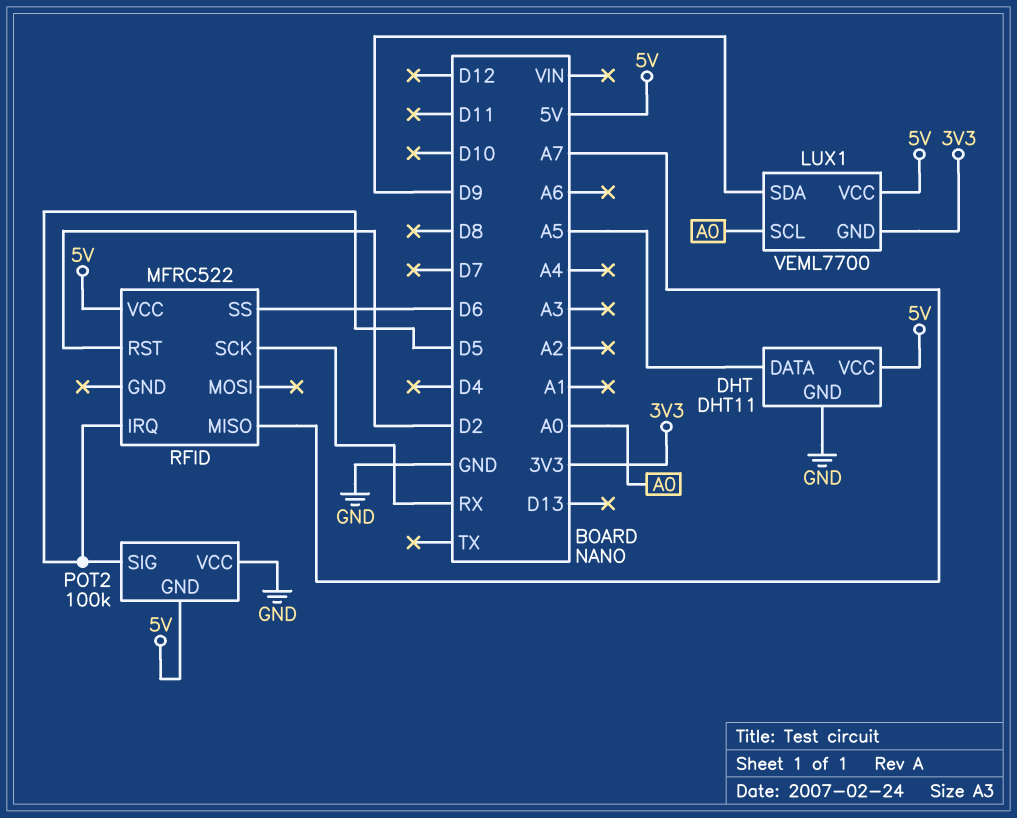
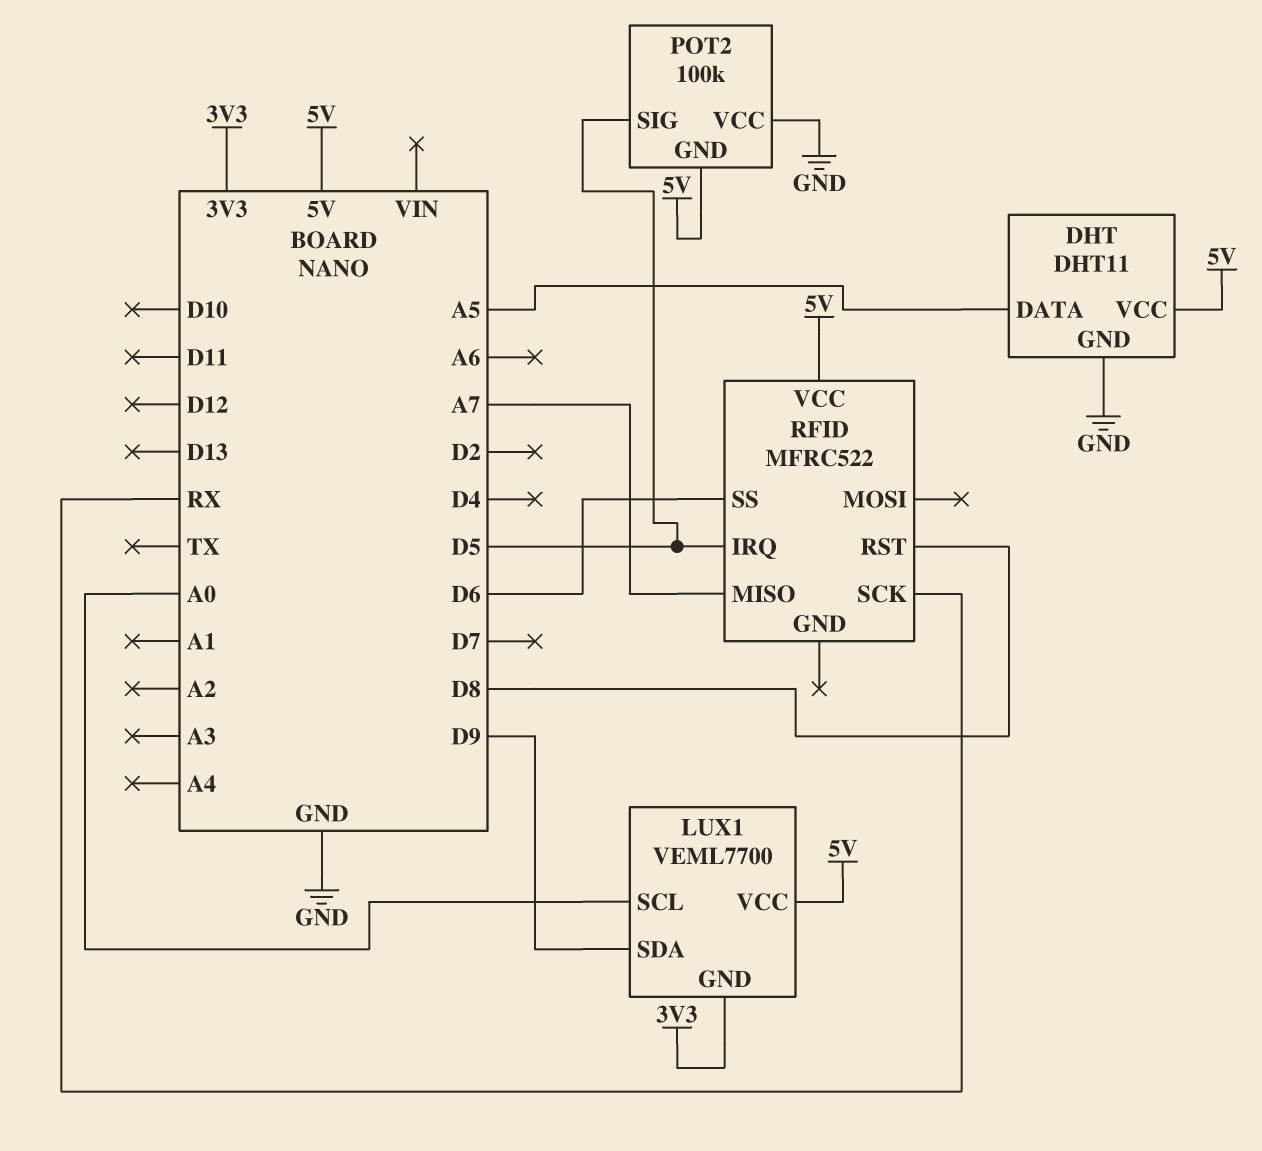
RFID pin RST: D2 -> D8

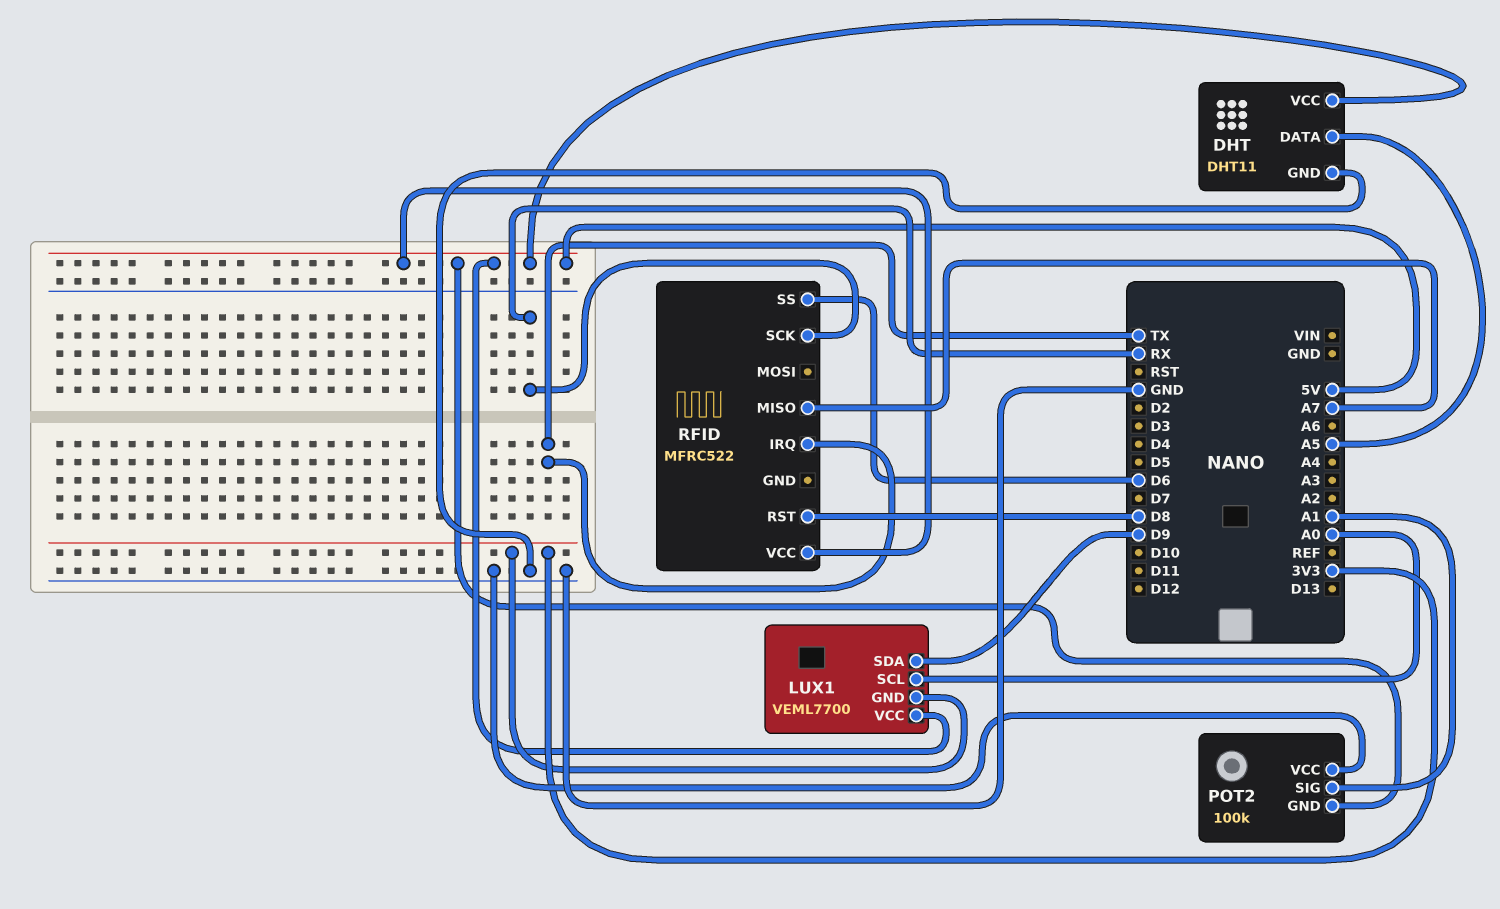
POT2 pin SIG: D5 -> A1
RFID pin IRQ: D5 -> TX

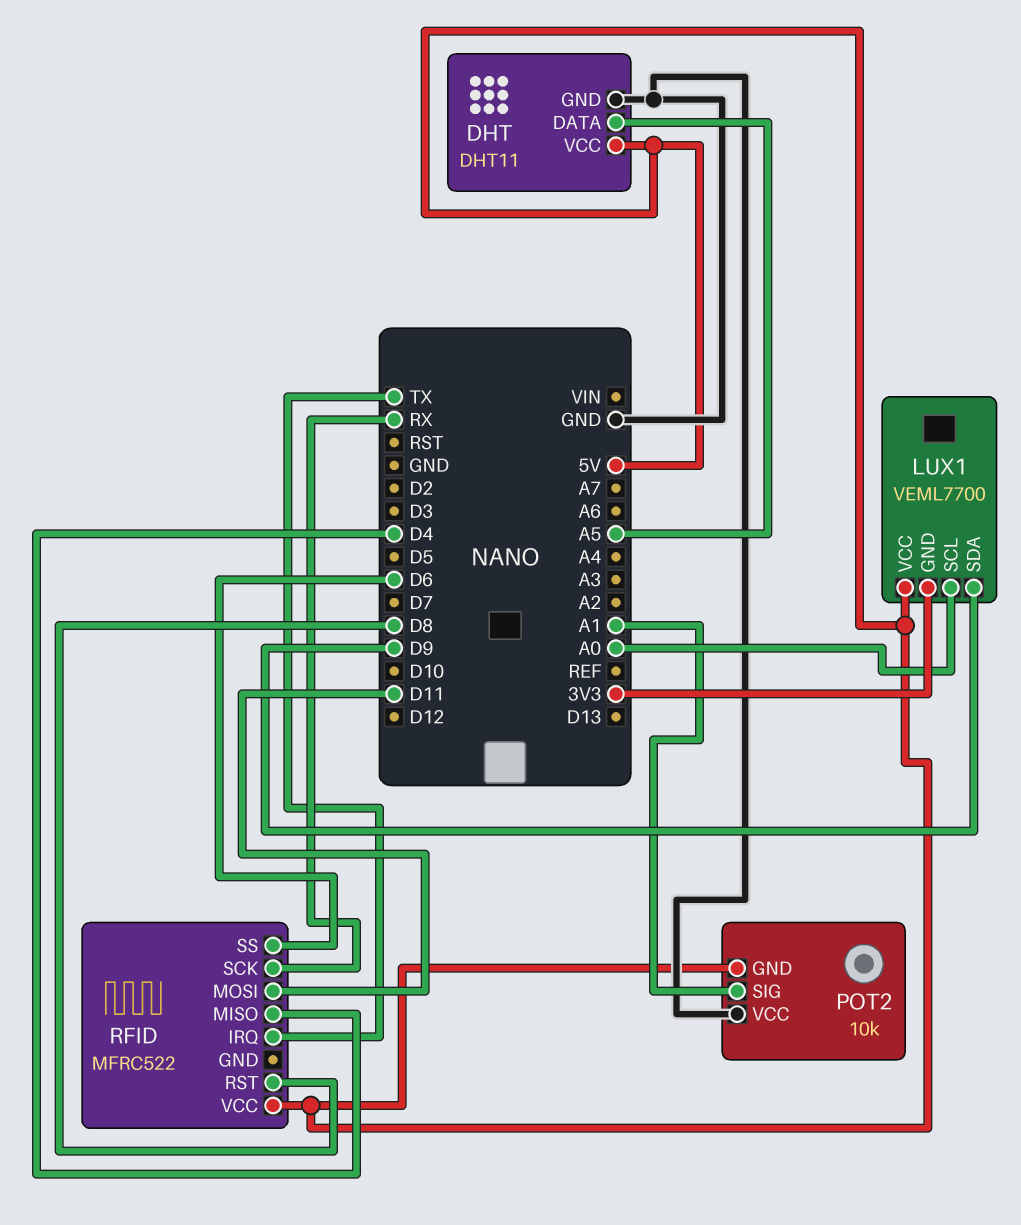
POT2: 100k -> 10k
RFID pin MISO: A7 -> D4
RFID pin MOSI: none -> D11

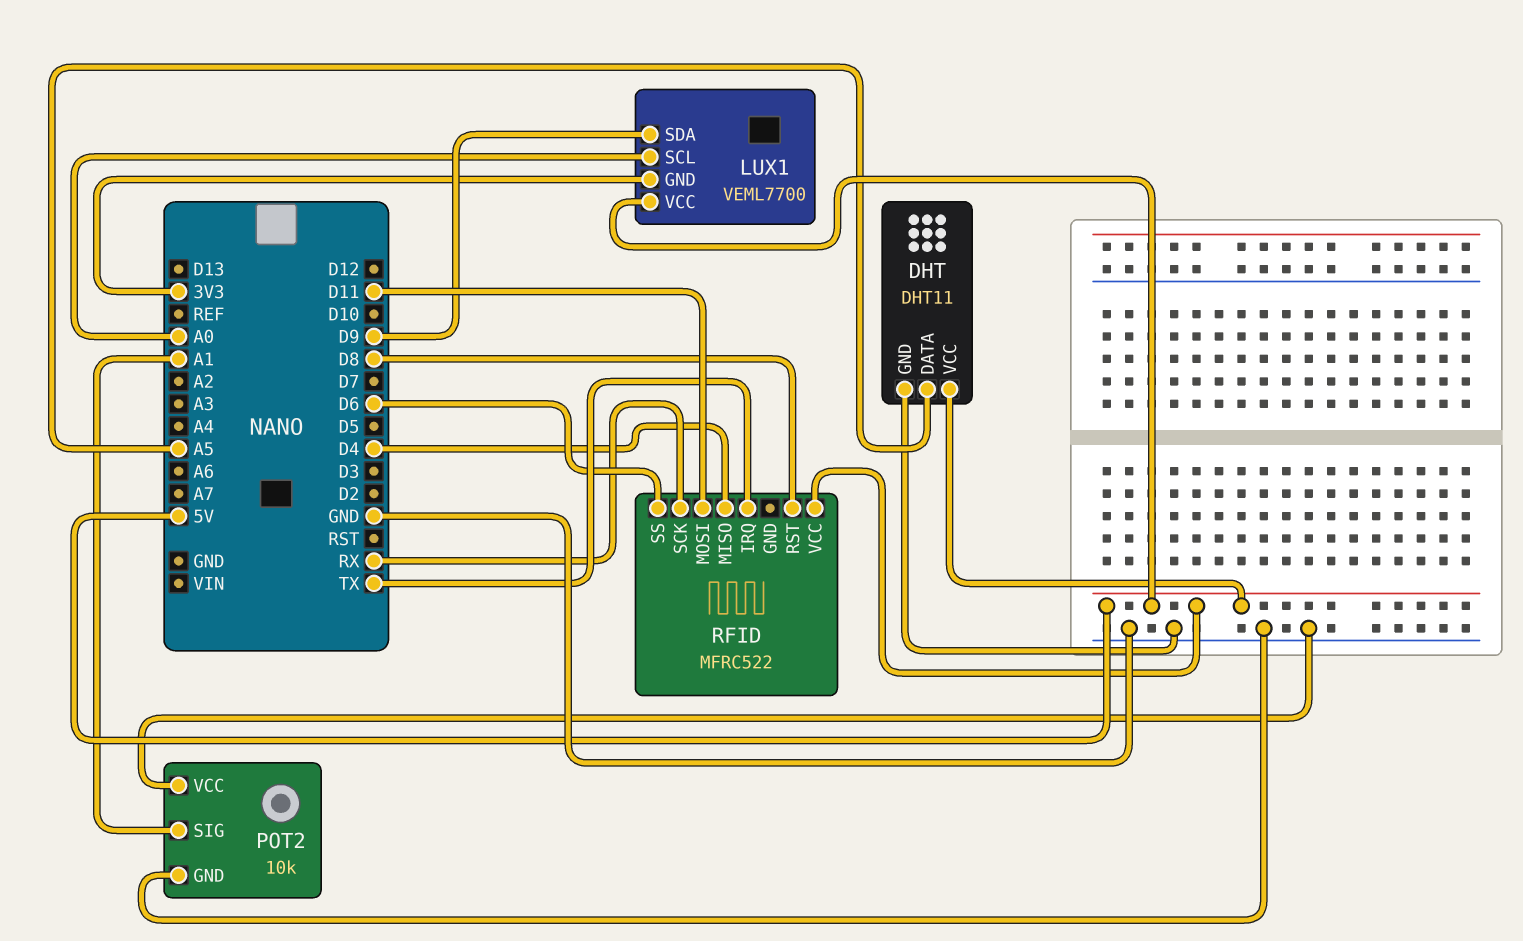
POT2 pin GND: 5V -> GND

